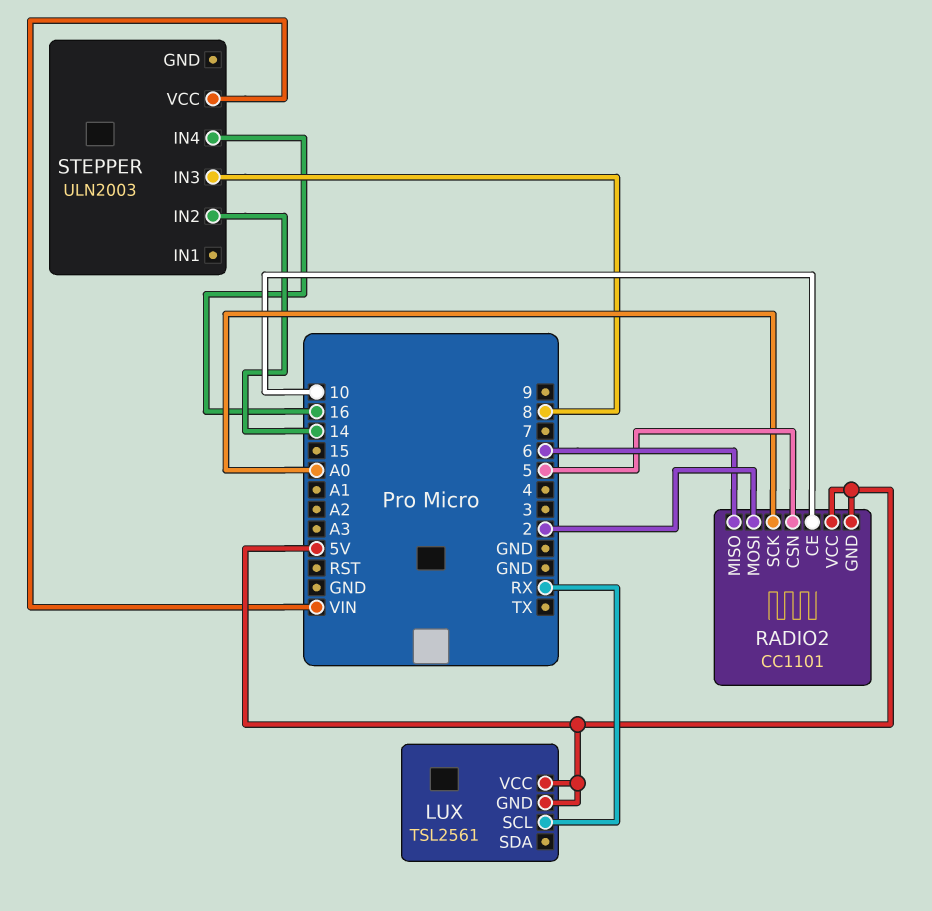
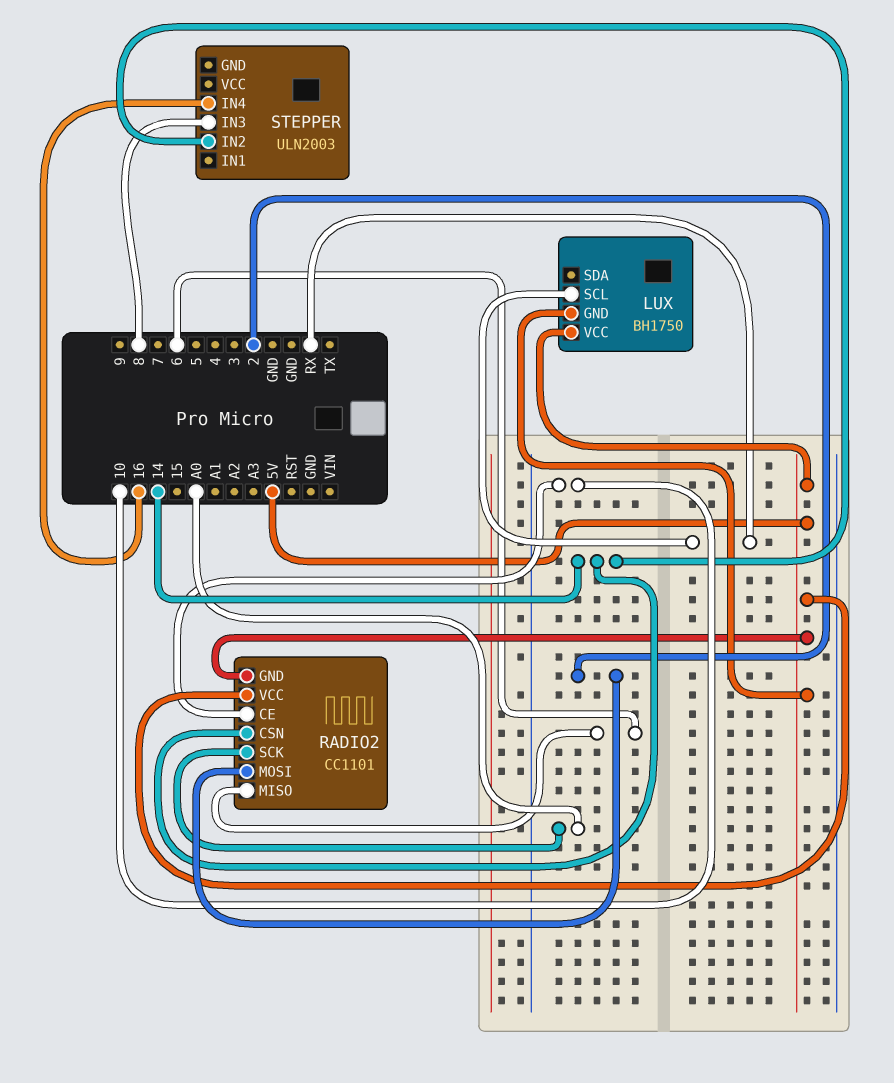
LUX: TSL2561 -> BH1750
RADIO2 pin CSN: 5 -> 14
STEPPER pin VCC: VIN -> none

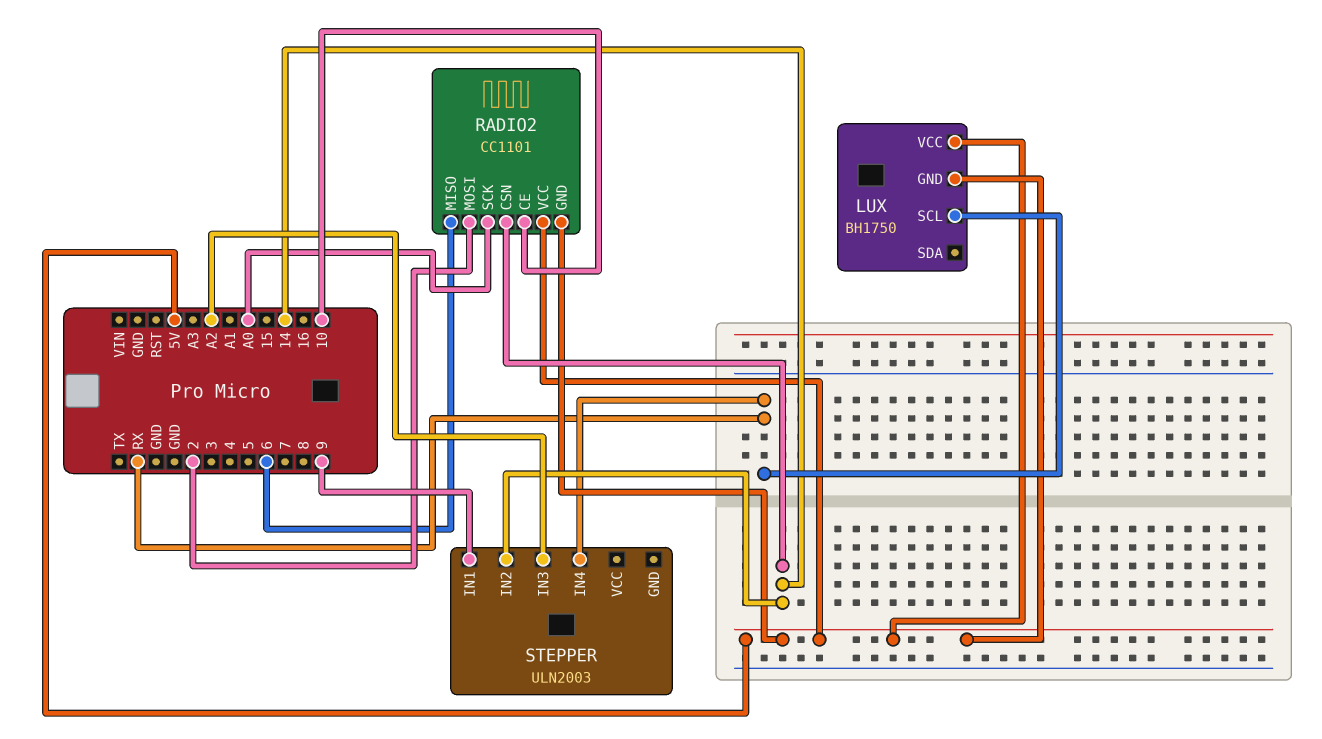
STEPPER pin IN1: none -> 9
STEPPER pin IN3: 8 -> A2
STEPPER pin IN4: 16 -> RX

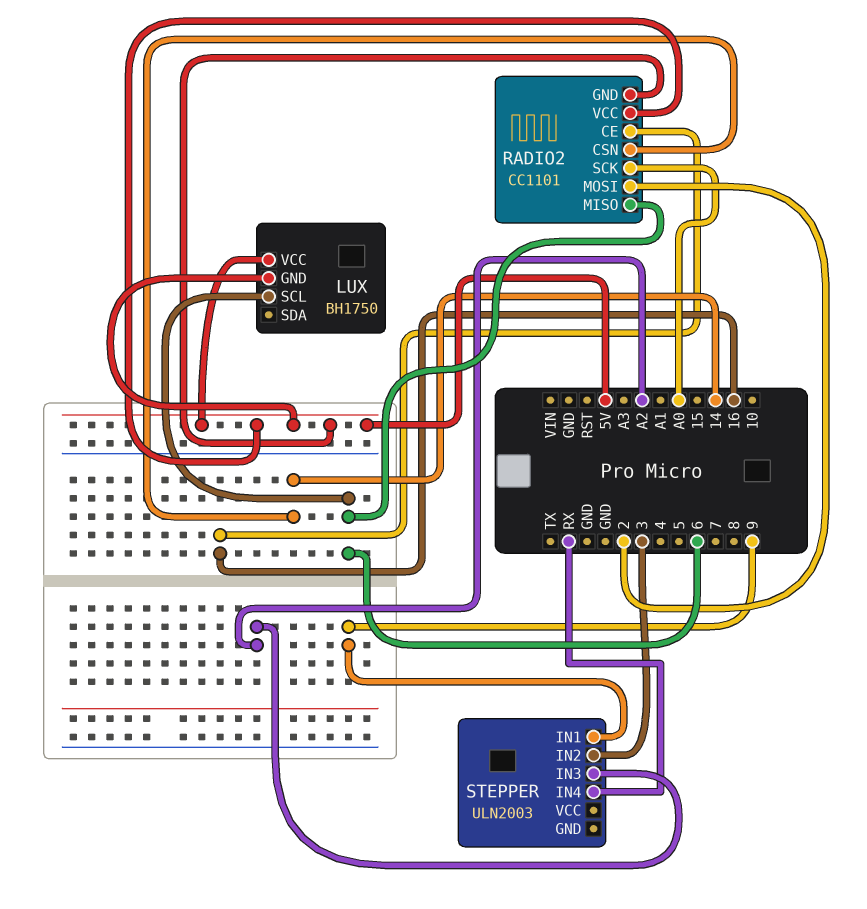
LUX pin SCL: RX -> 6
RADIO2 pin CE: 10 -> 16
STEPPER pin IN2: 14 -> 3

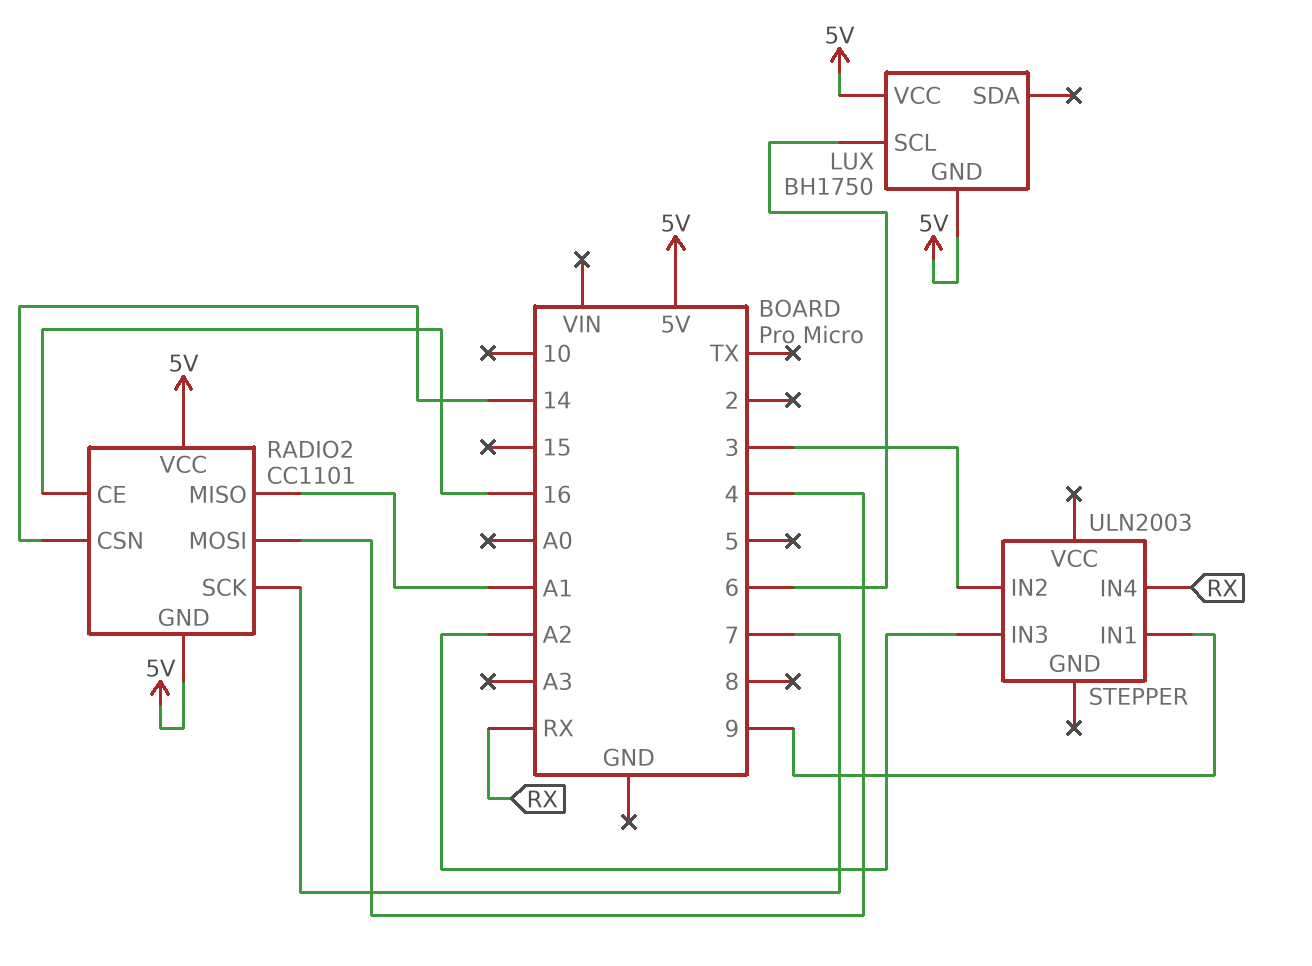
RADIO2 pin MISO: 6 -> A1
RADIO2 pin MOSI: 2 -> 4
RADIO2 pin SCK: A0 -> 7

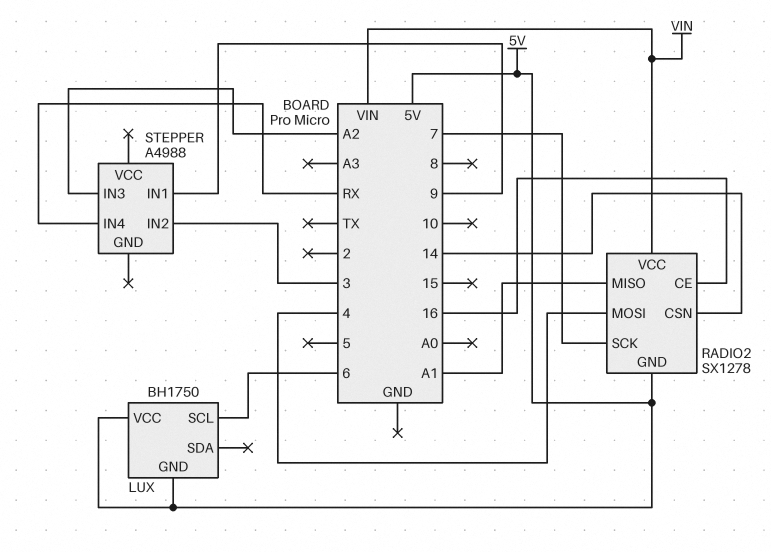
RADIO2: CC1101 -> SX1278
RADIO2 pin VCC: 5V -> VIN
STEPPER: ULN2003 -> A4988

